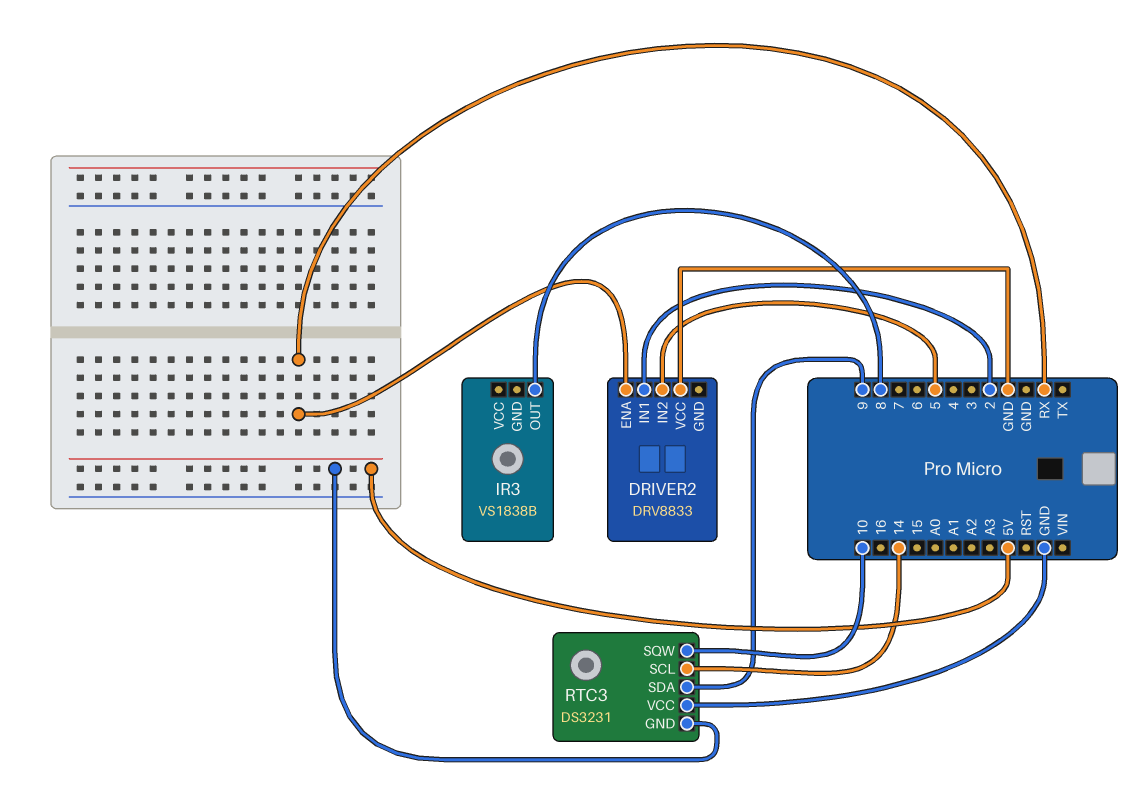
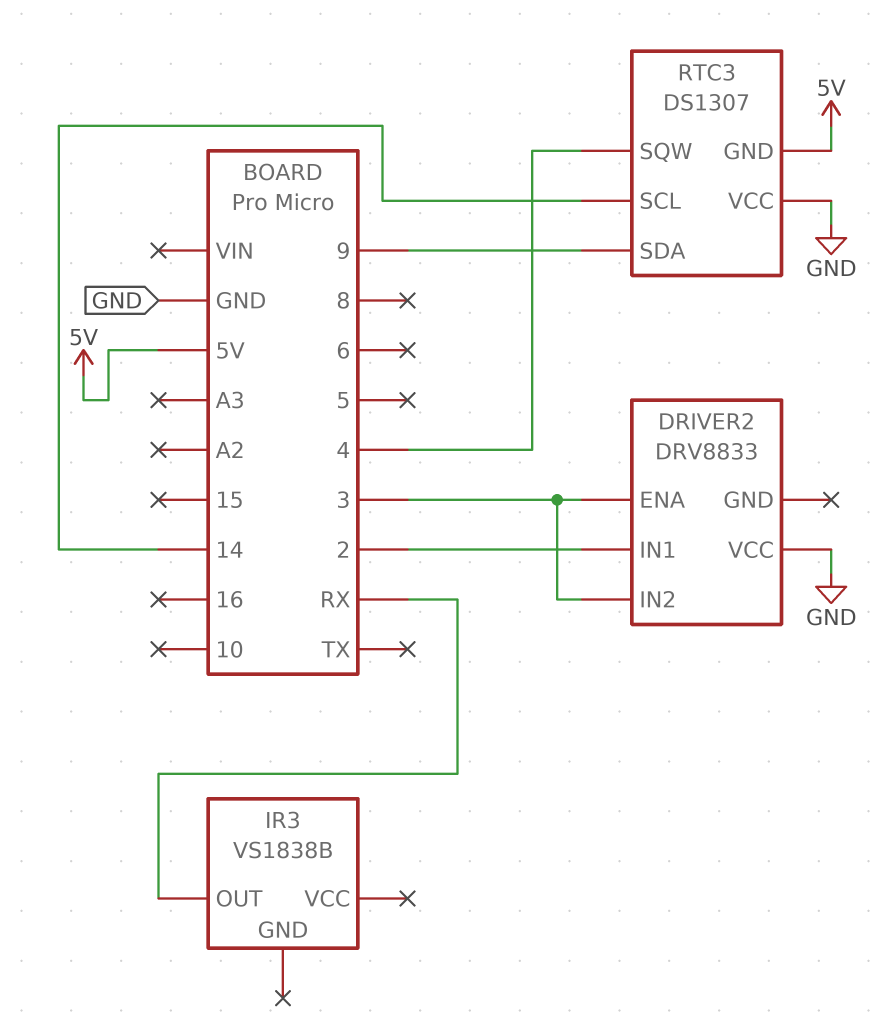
DRIVER2 pin ENA: RX -> 3
DRIVER2 pin IN2: 5 -> 3
IR3 pin OUT: 8 -> RX
RTC3: DS3231 -> DS1307
RTC3 pin SQW: 10 -> 4

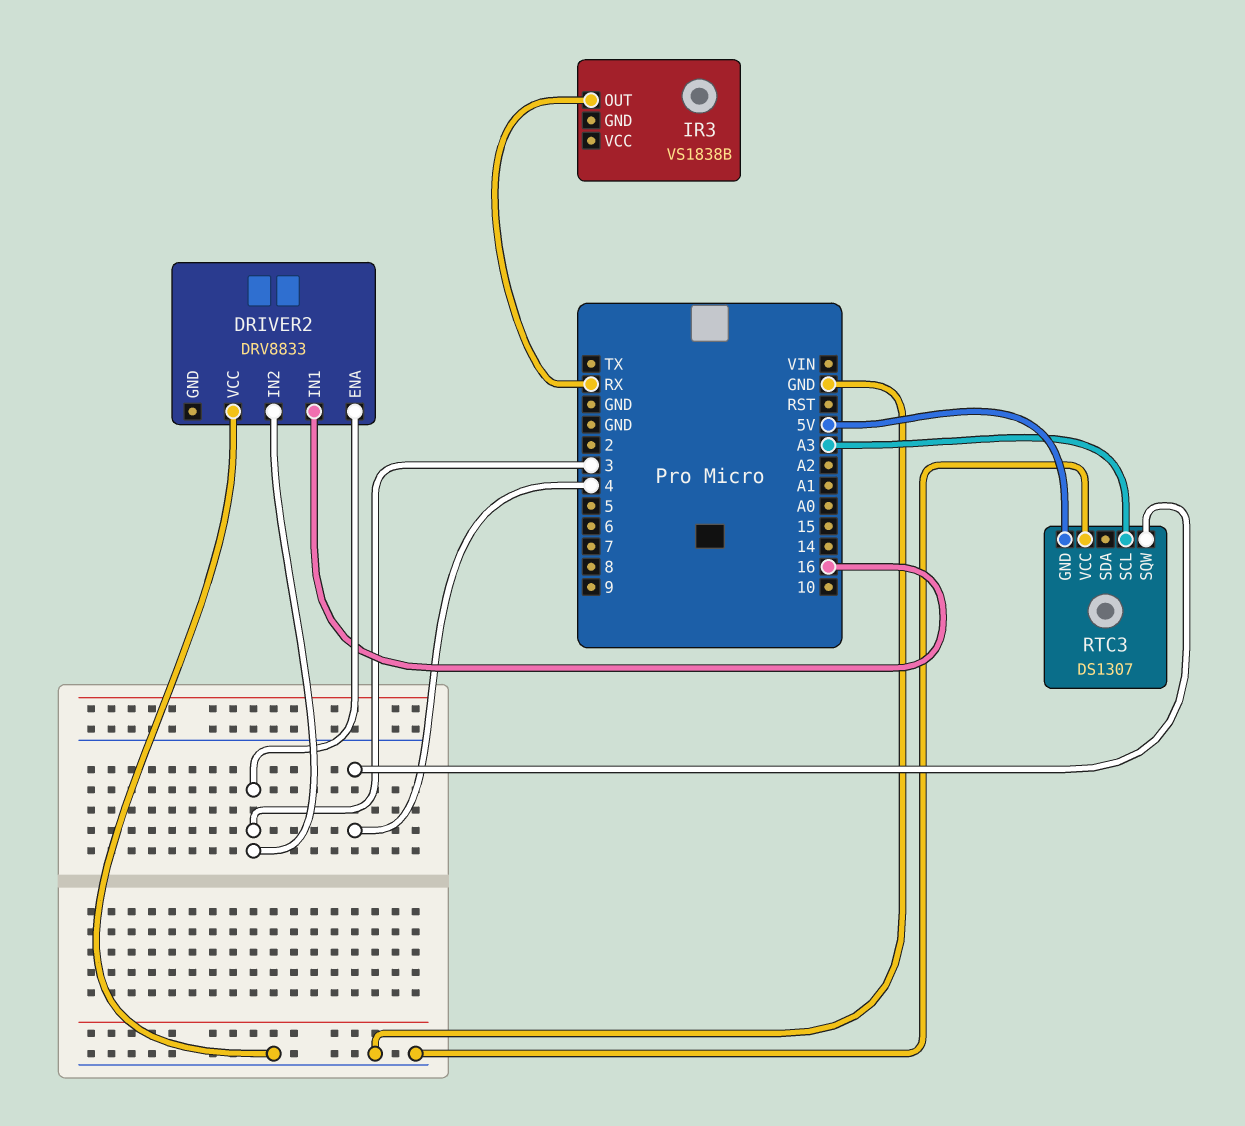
DRIVER2 pin IN1: 2 -> 16
RTC3 pin SCL: 14 -> A3
RTC3 pin SDA: 9 -> none

